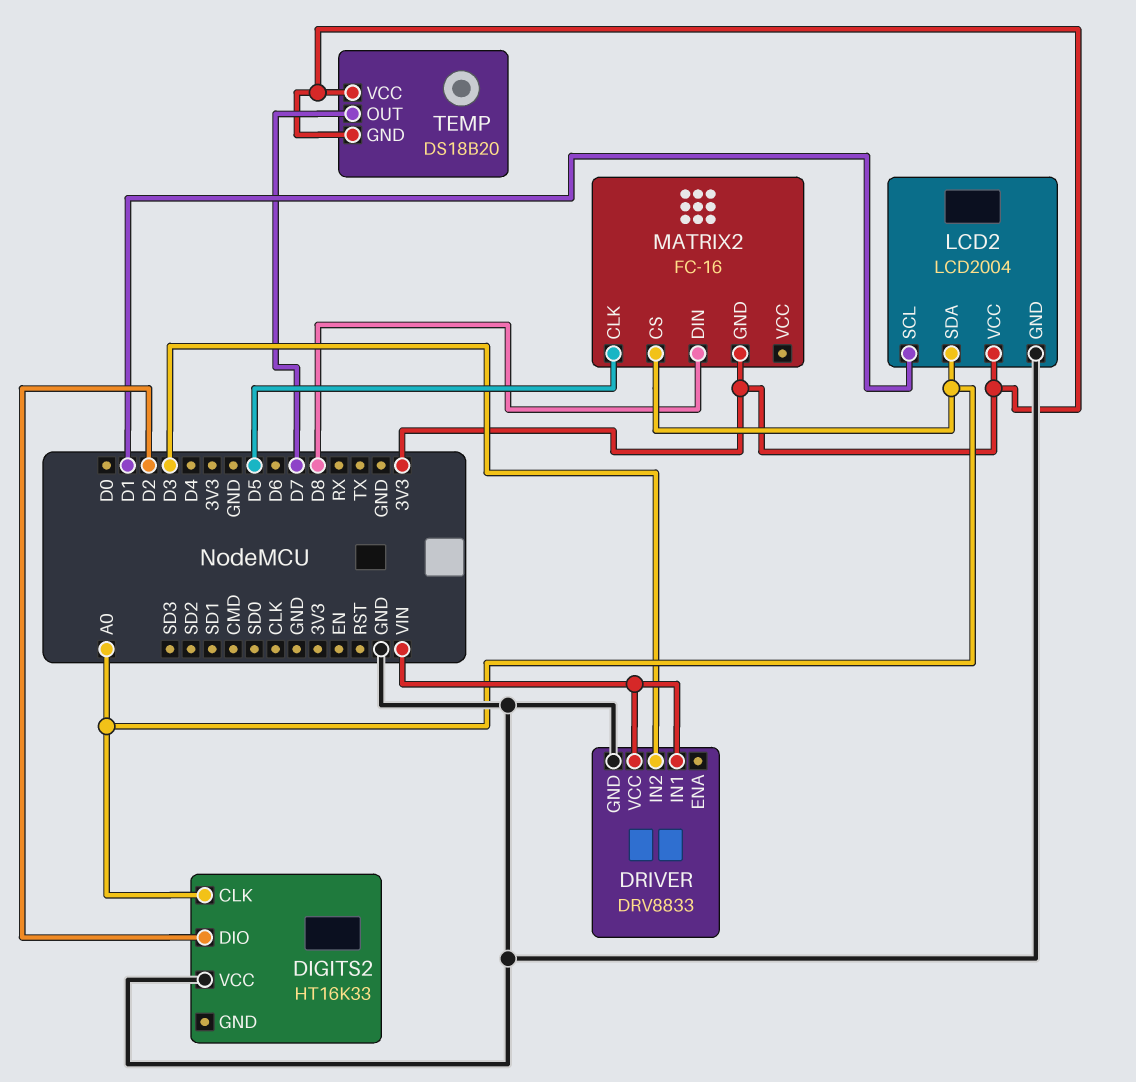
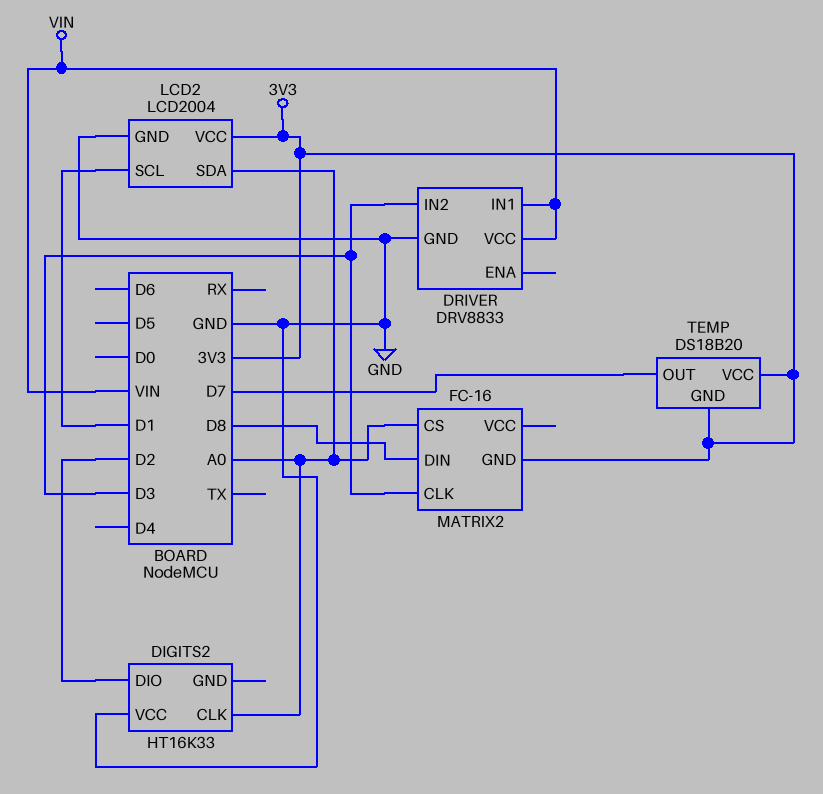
MATRIX2 pin CLK: D5 -> D3

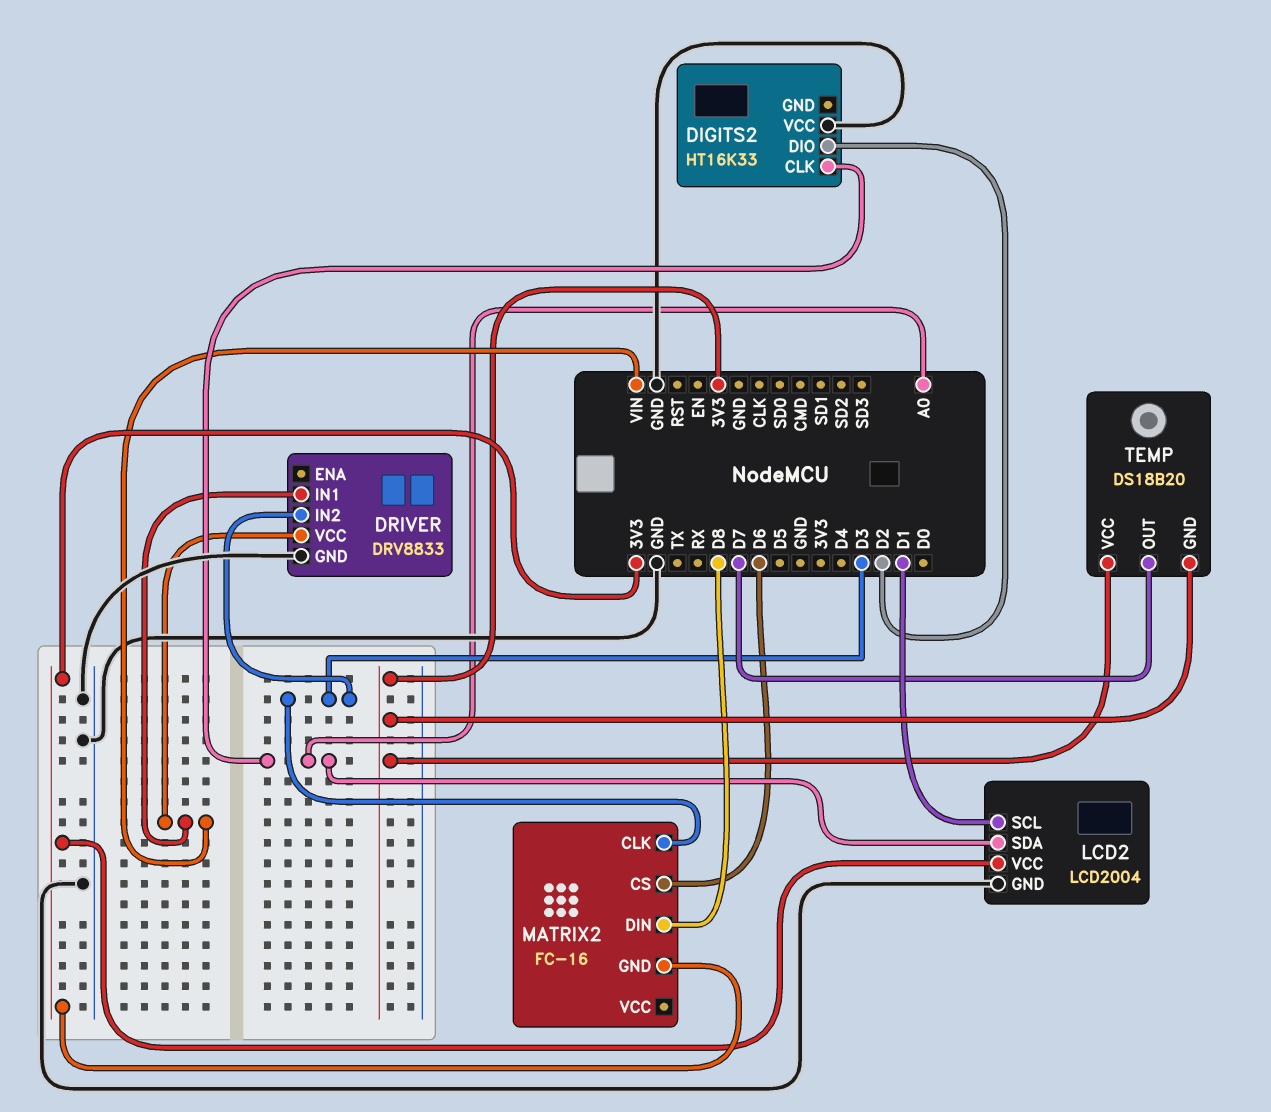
MATRIX2 pin CS: A0 -> D6

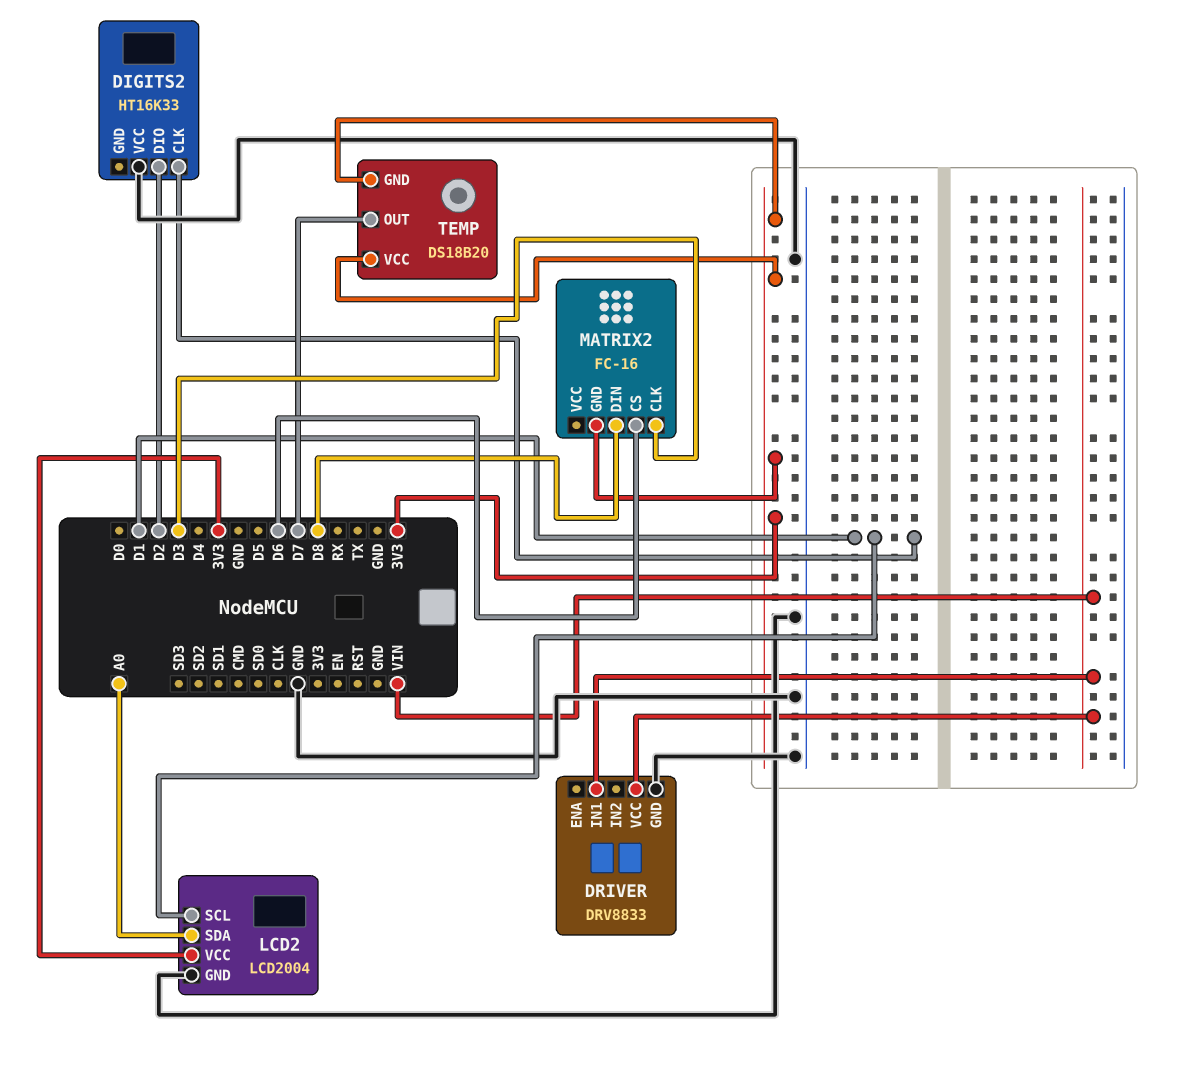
DIGITS2 pin CLK: A0 -> D1
DRIVER pin IN2: D3 -> none

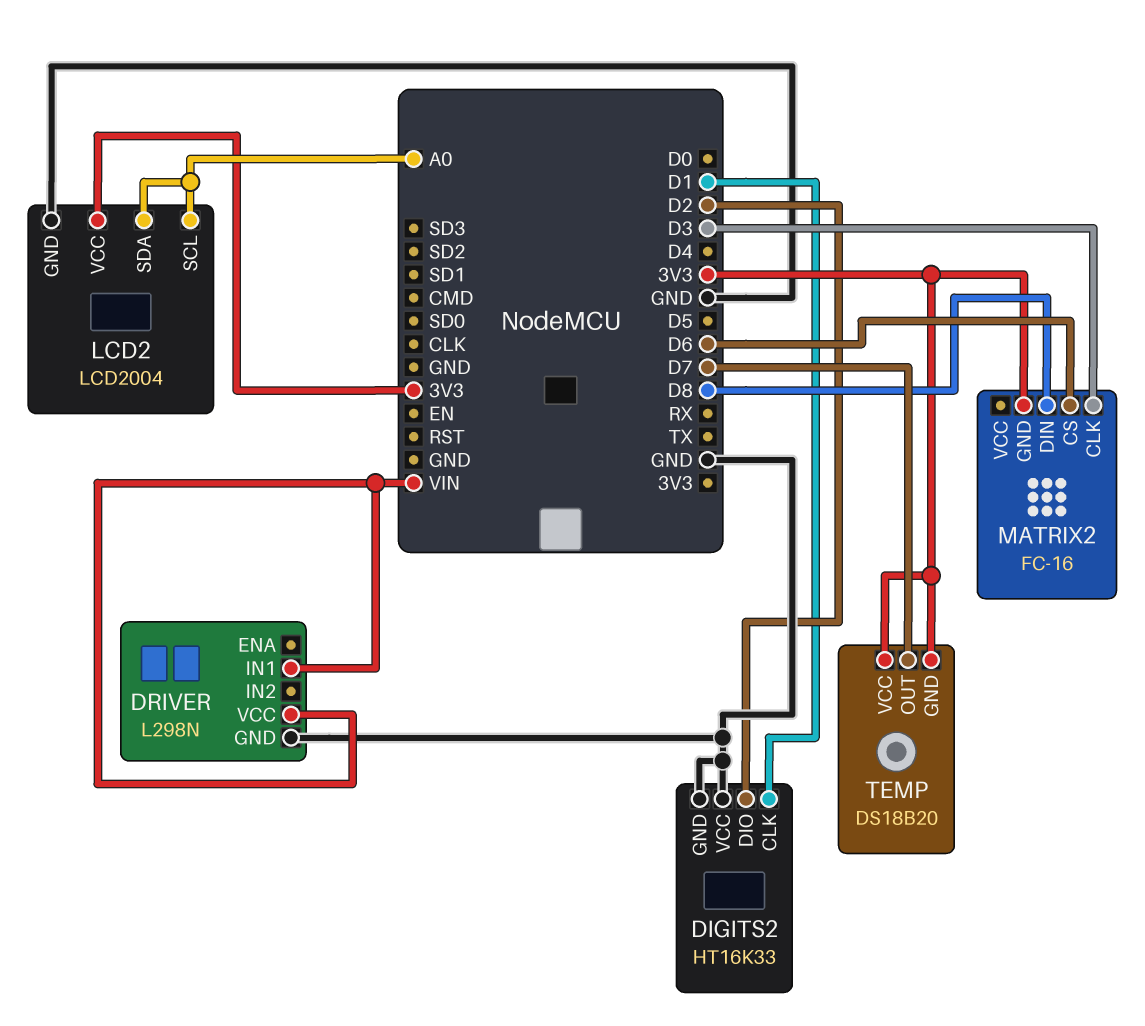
DIGITS2 pin GND: none -> GND
DRIVER: DRV8833 -> L298N
LCD2 pin SCL: D1 -> A0

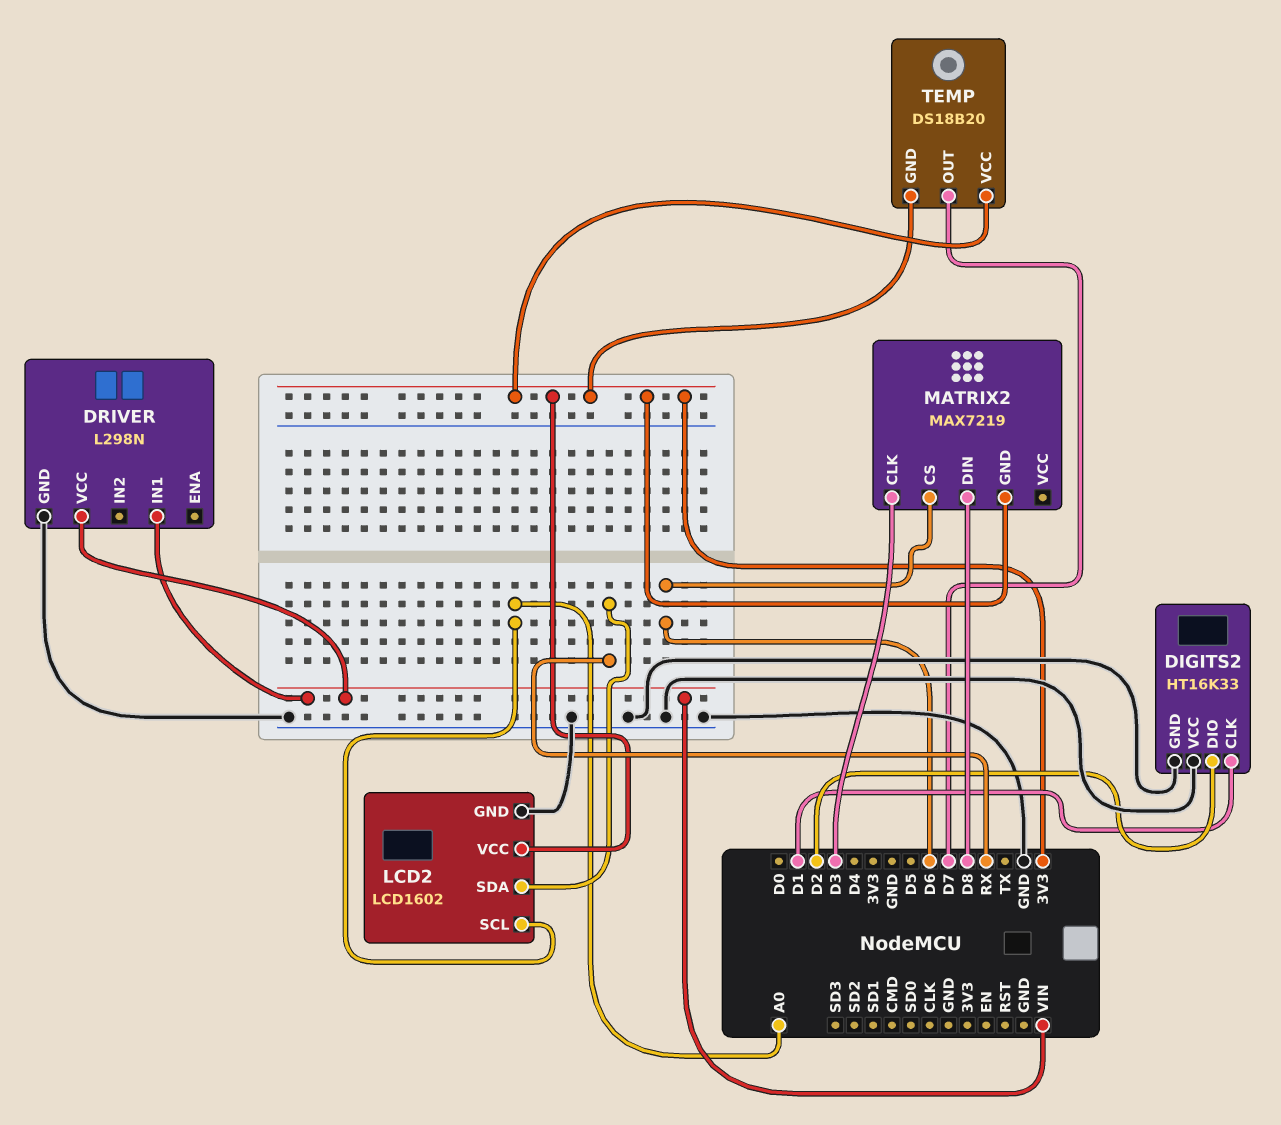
LCD2: LCD2004 -> LCD1602
LCD2 pin SDA: A0 -> RX
MATRIX2: FC-16 -> MAX7219

